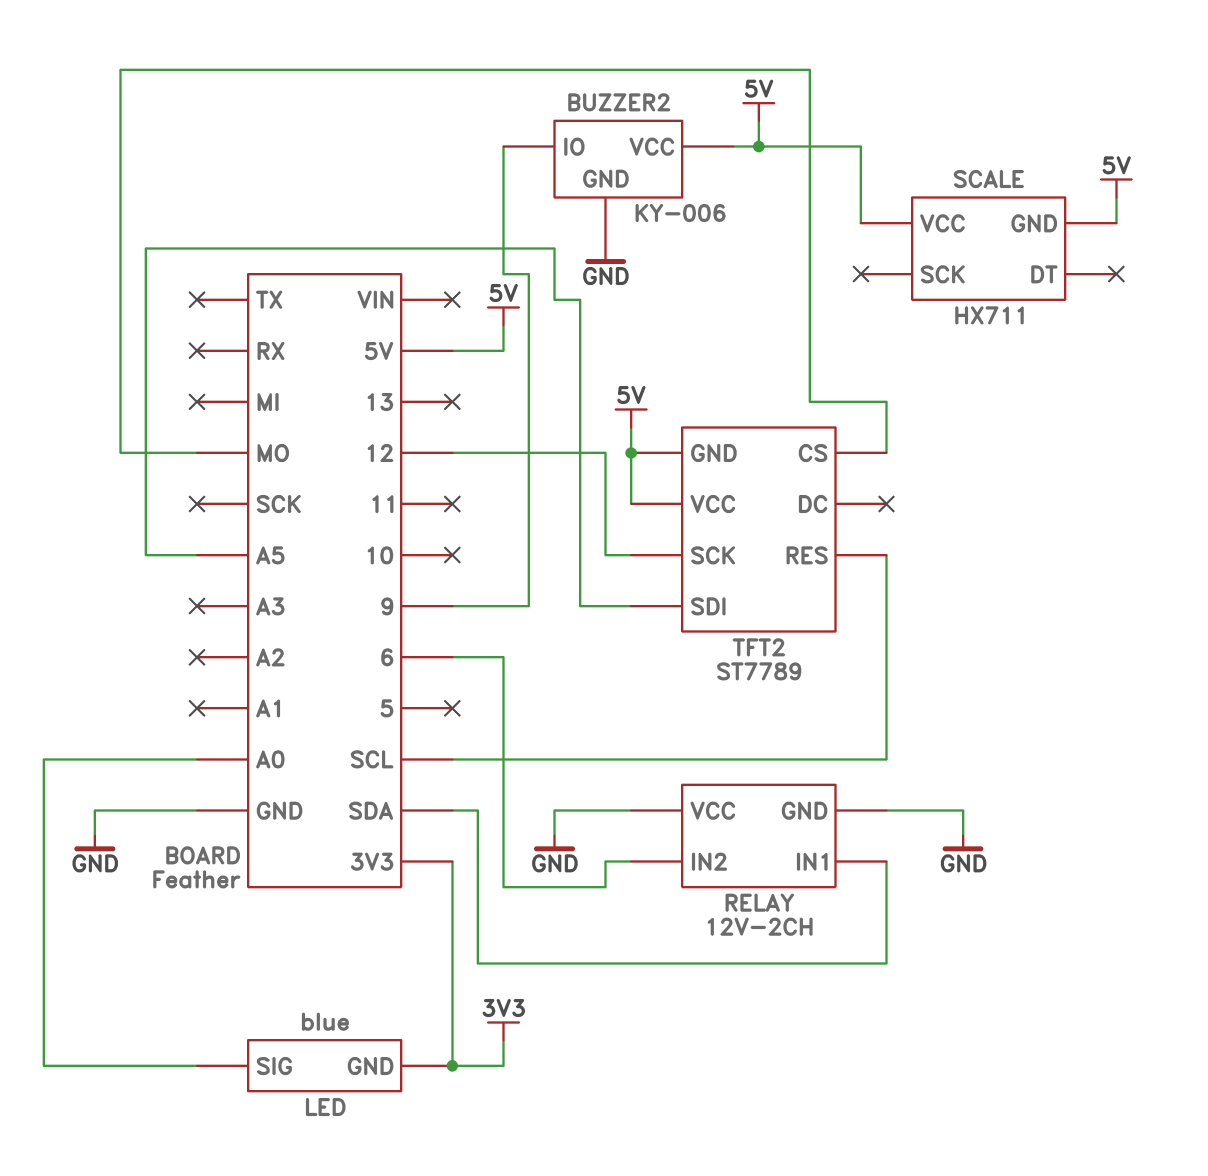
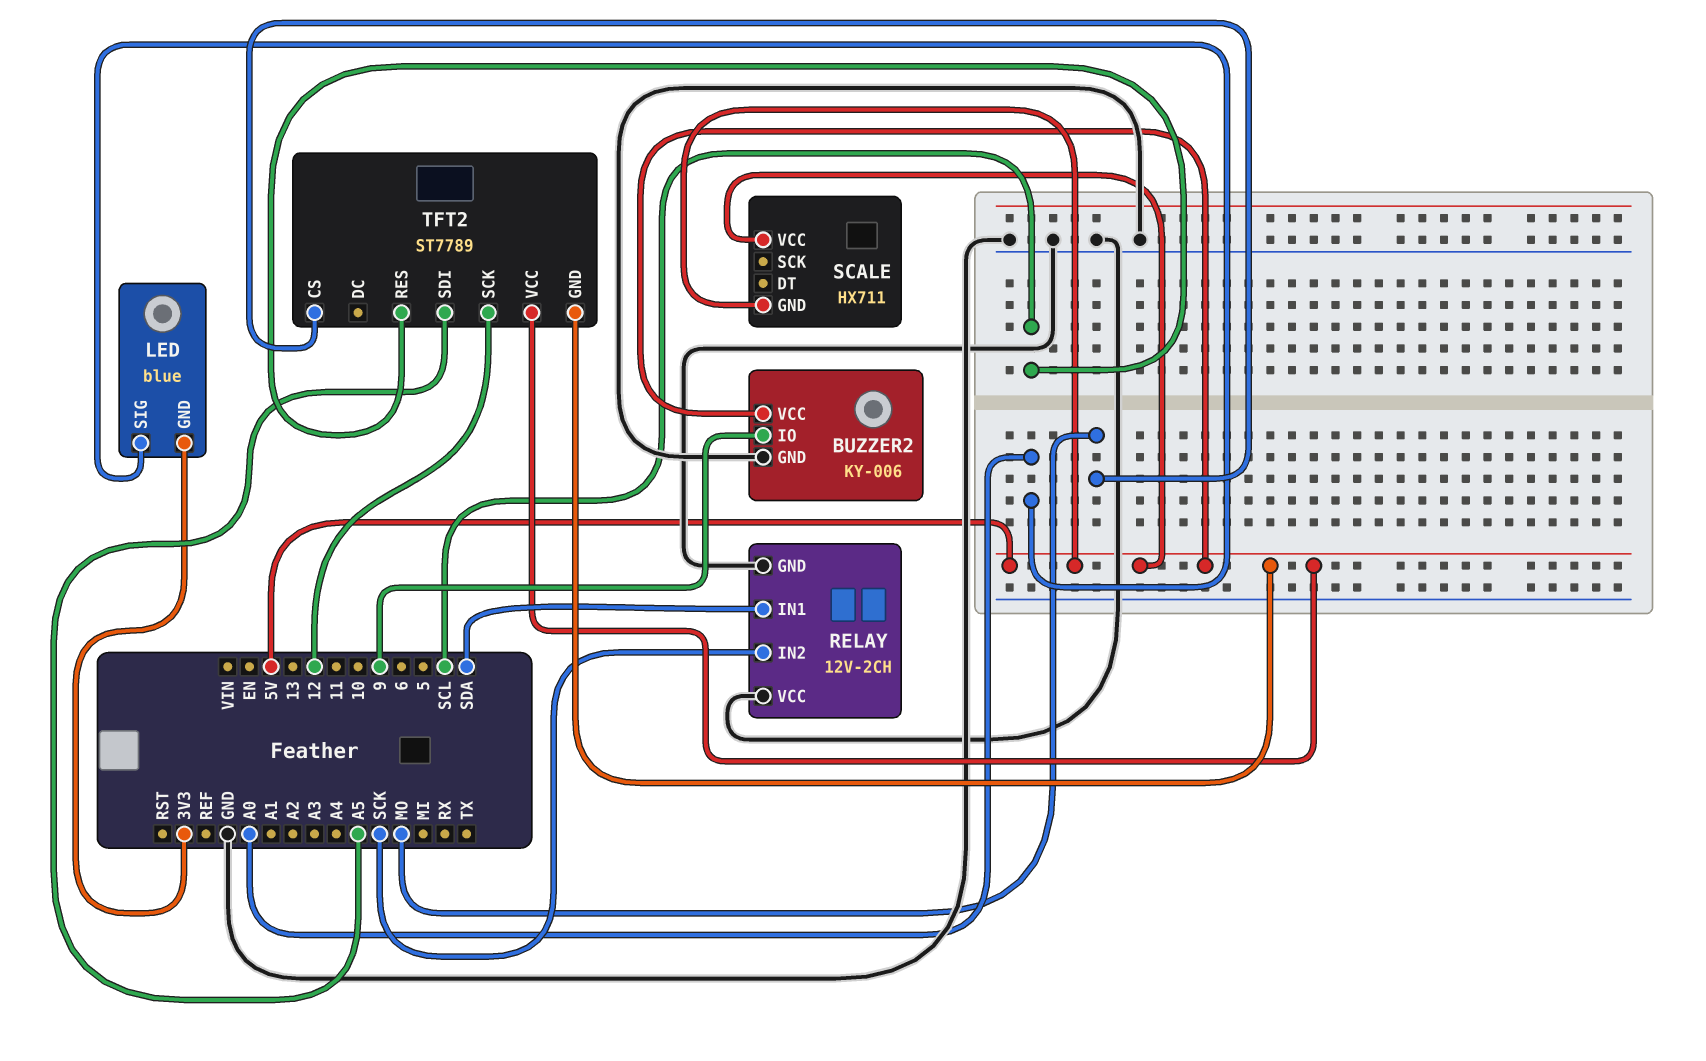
RELAY pin IN2: 6 -> SCK

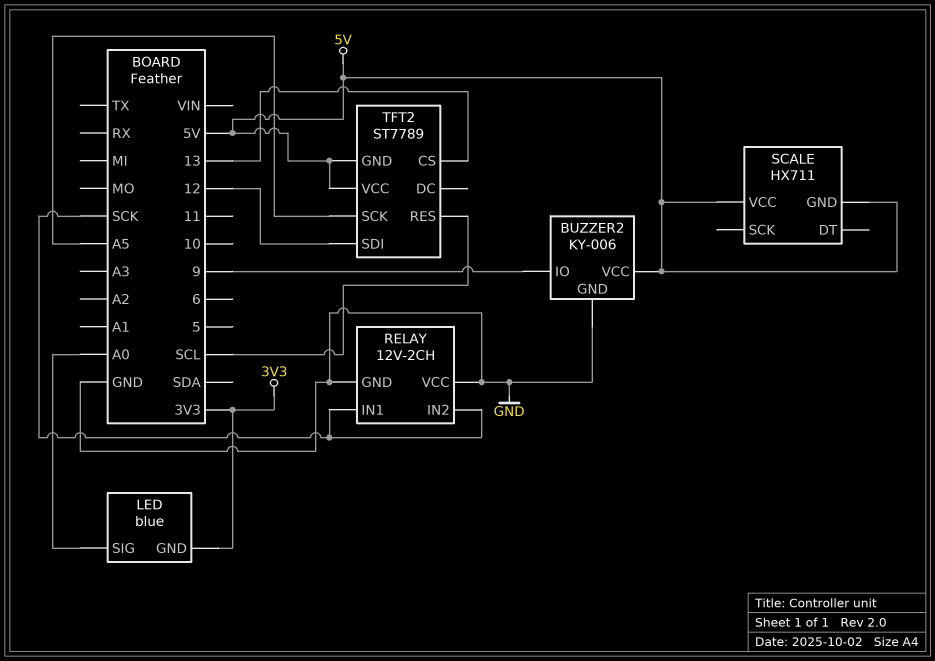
RELAY pin IN1: SDA -> SCK
TFT2 pin CS: MO -> 13
TFT2 pin SCK: 12 -> A5
TFT2 pin SDI: A5 -> 12

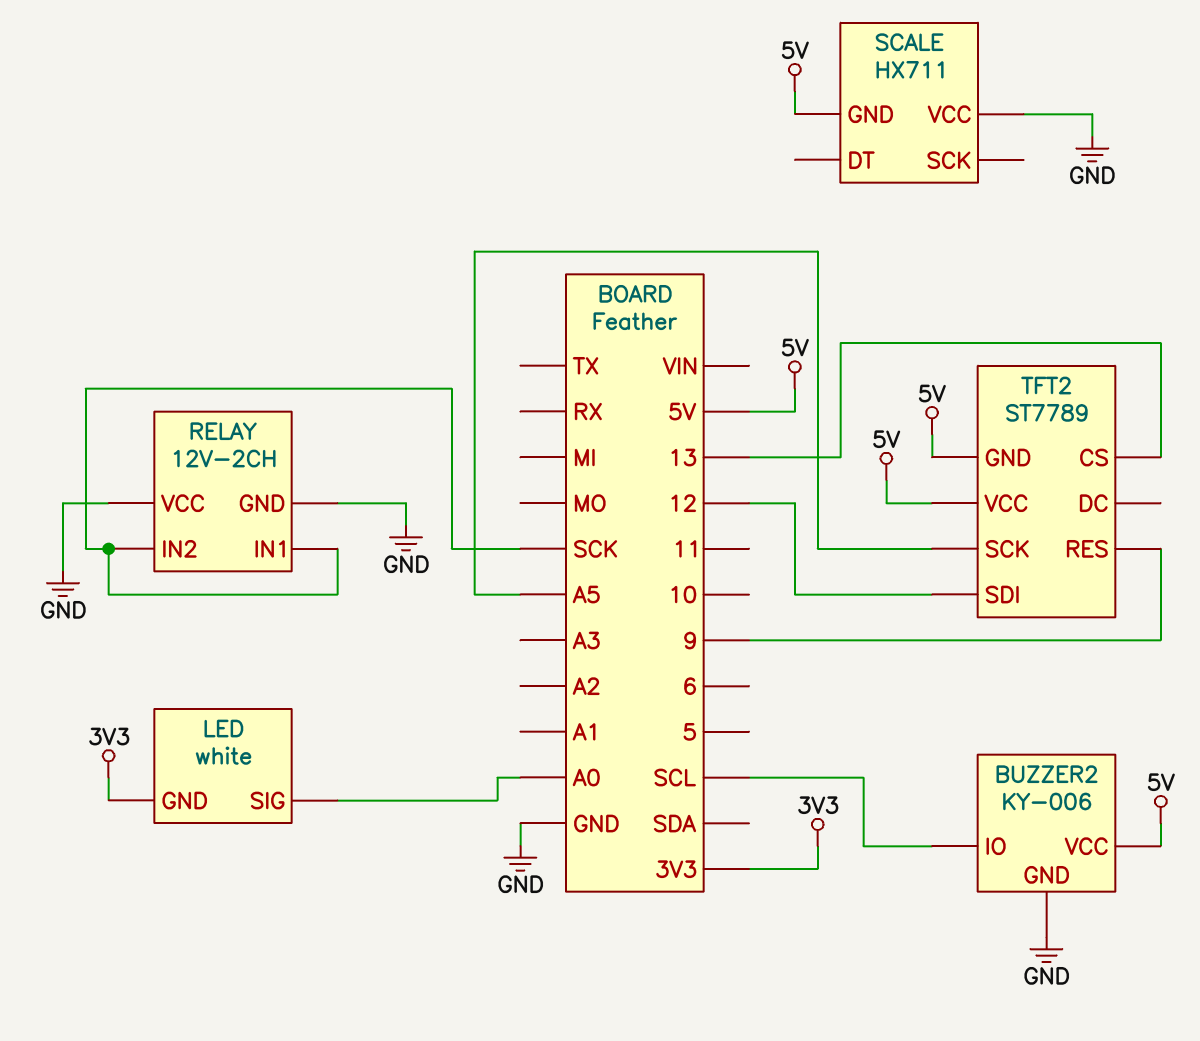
BUZZER2 pin IO: 9 -> SCL
LED: blue -> white
SCALE pin VCC: 5V -> GND
TFT2 pin RES: SCL -> 9

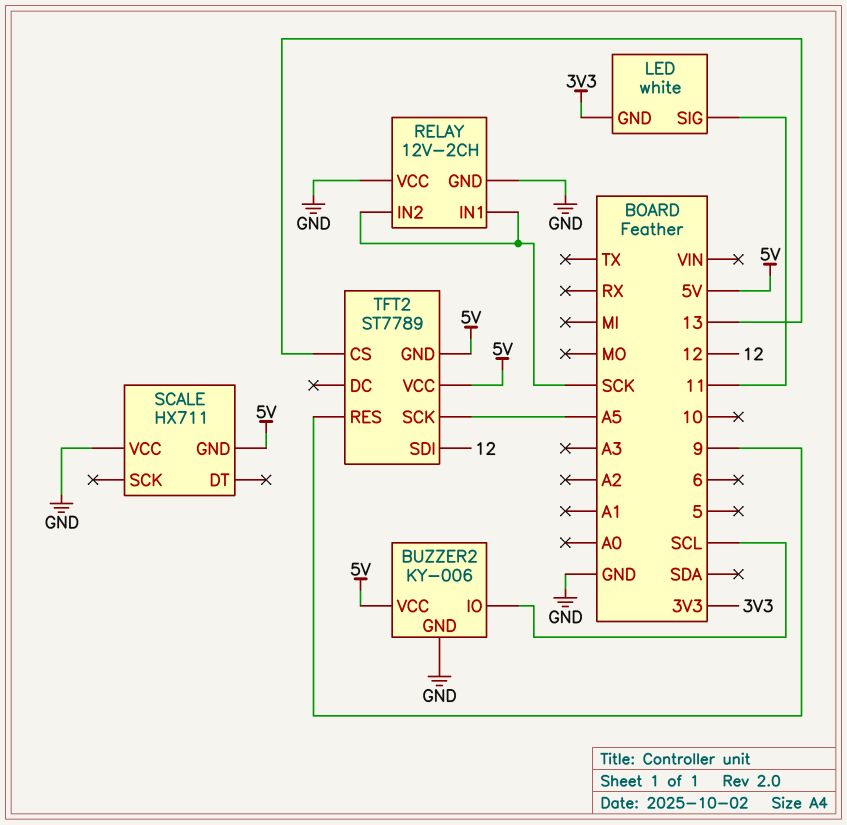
LED pin SIG: A0 -> 11

